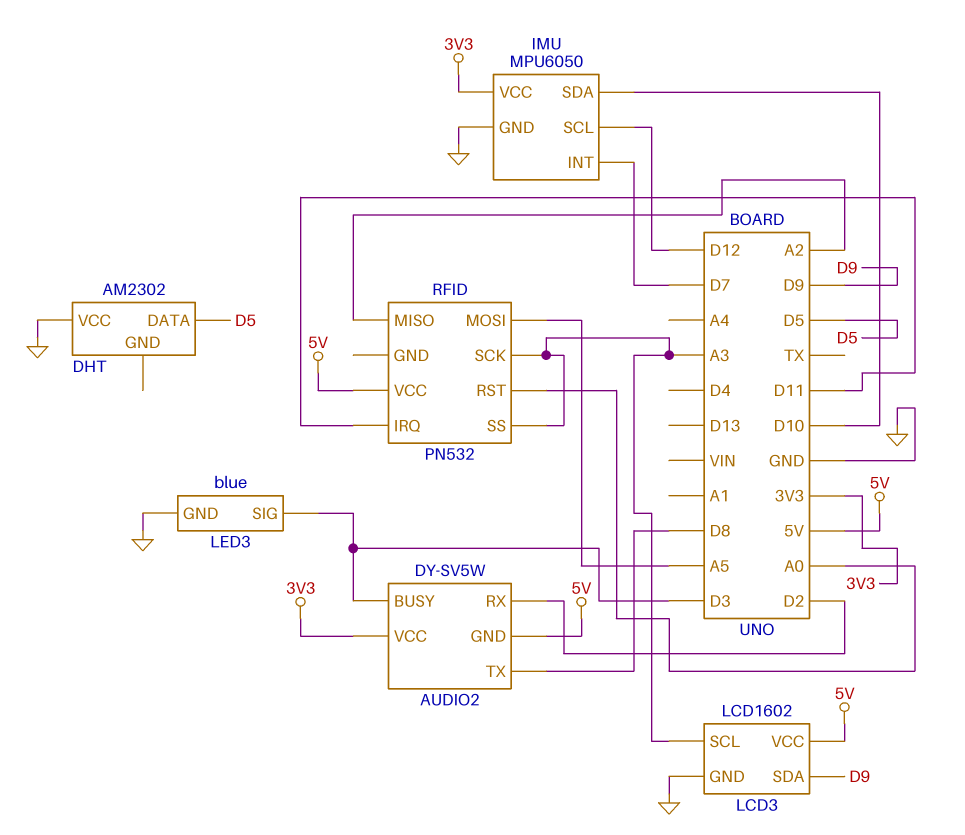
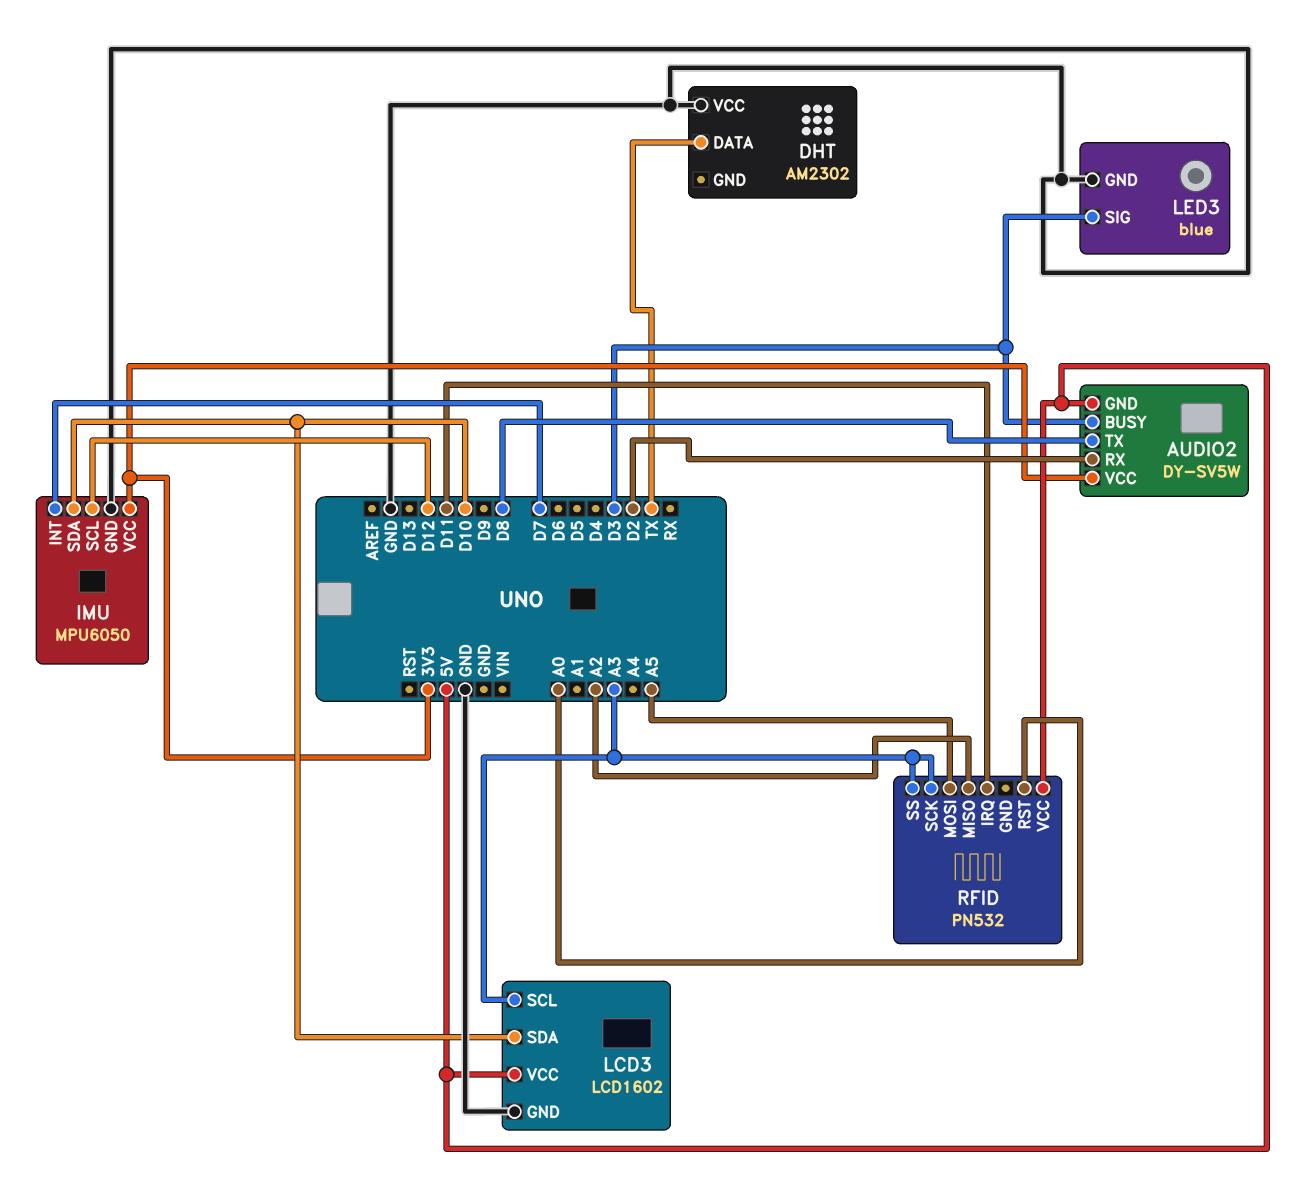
DHT pin DATA: D5 -> TX
LCD3 pin SDA: D9 -> D10

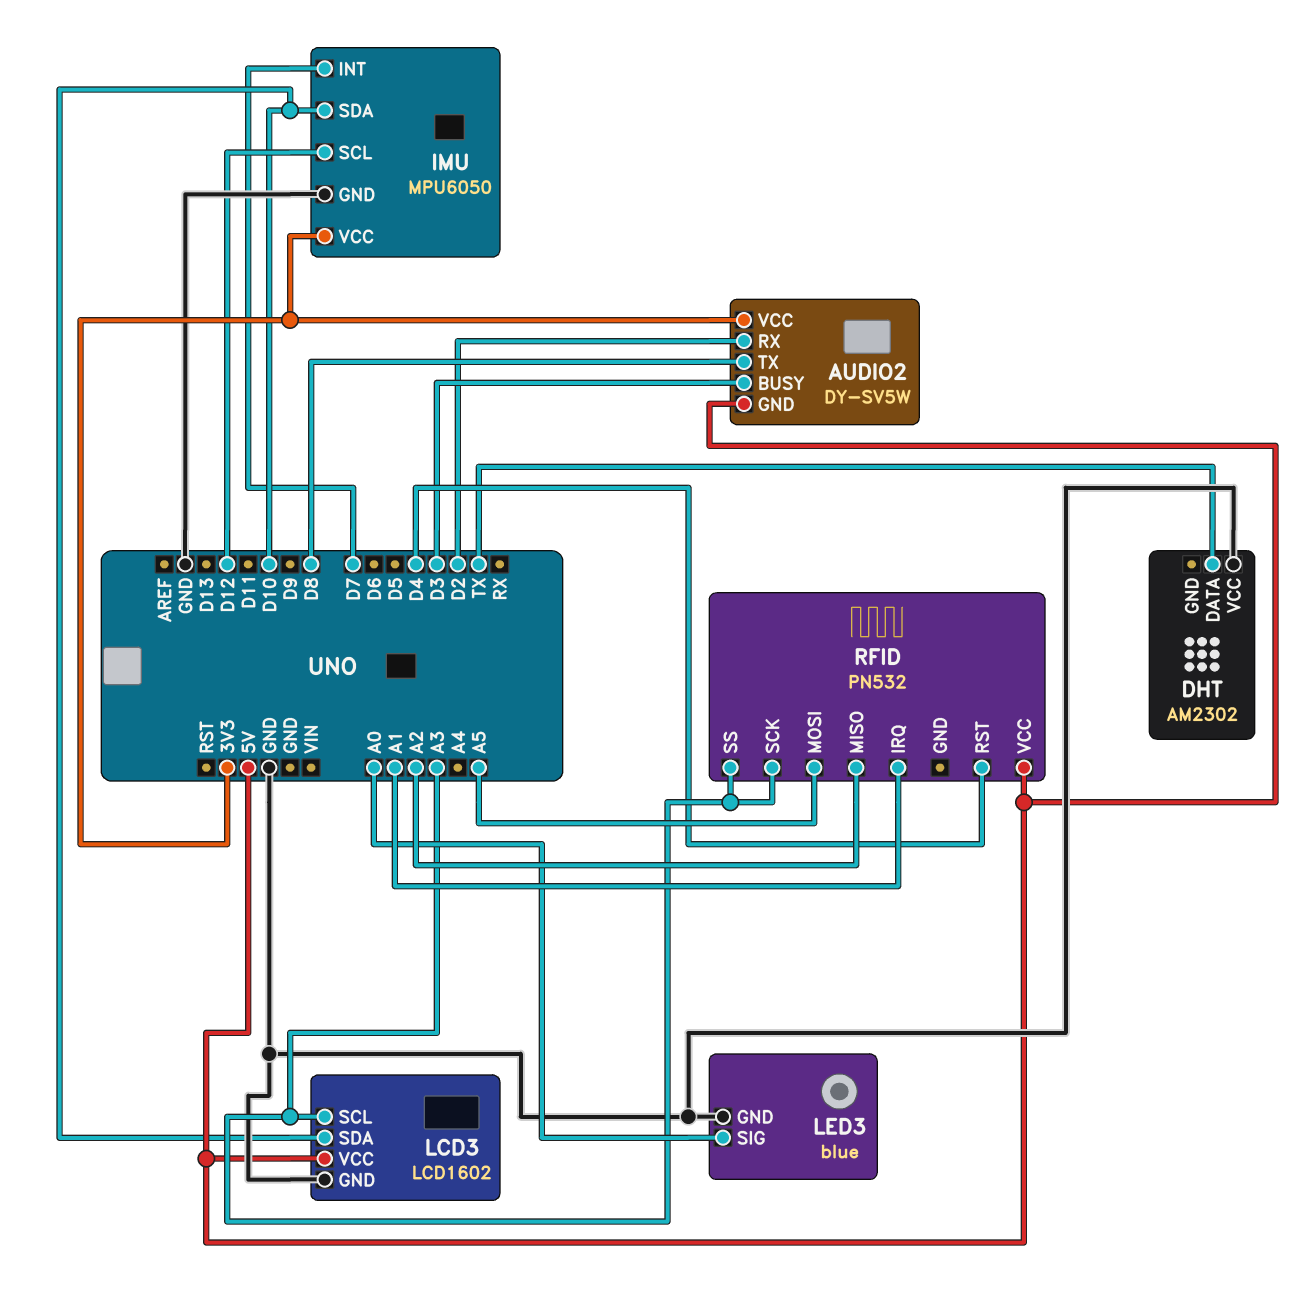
LED3 pin SIG: D3 -> A0
RFID pin IRQ: D11 -> A1
RFID pin RST: A0 -> D4

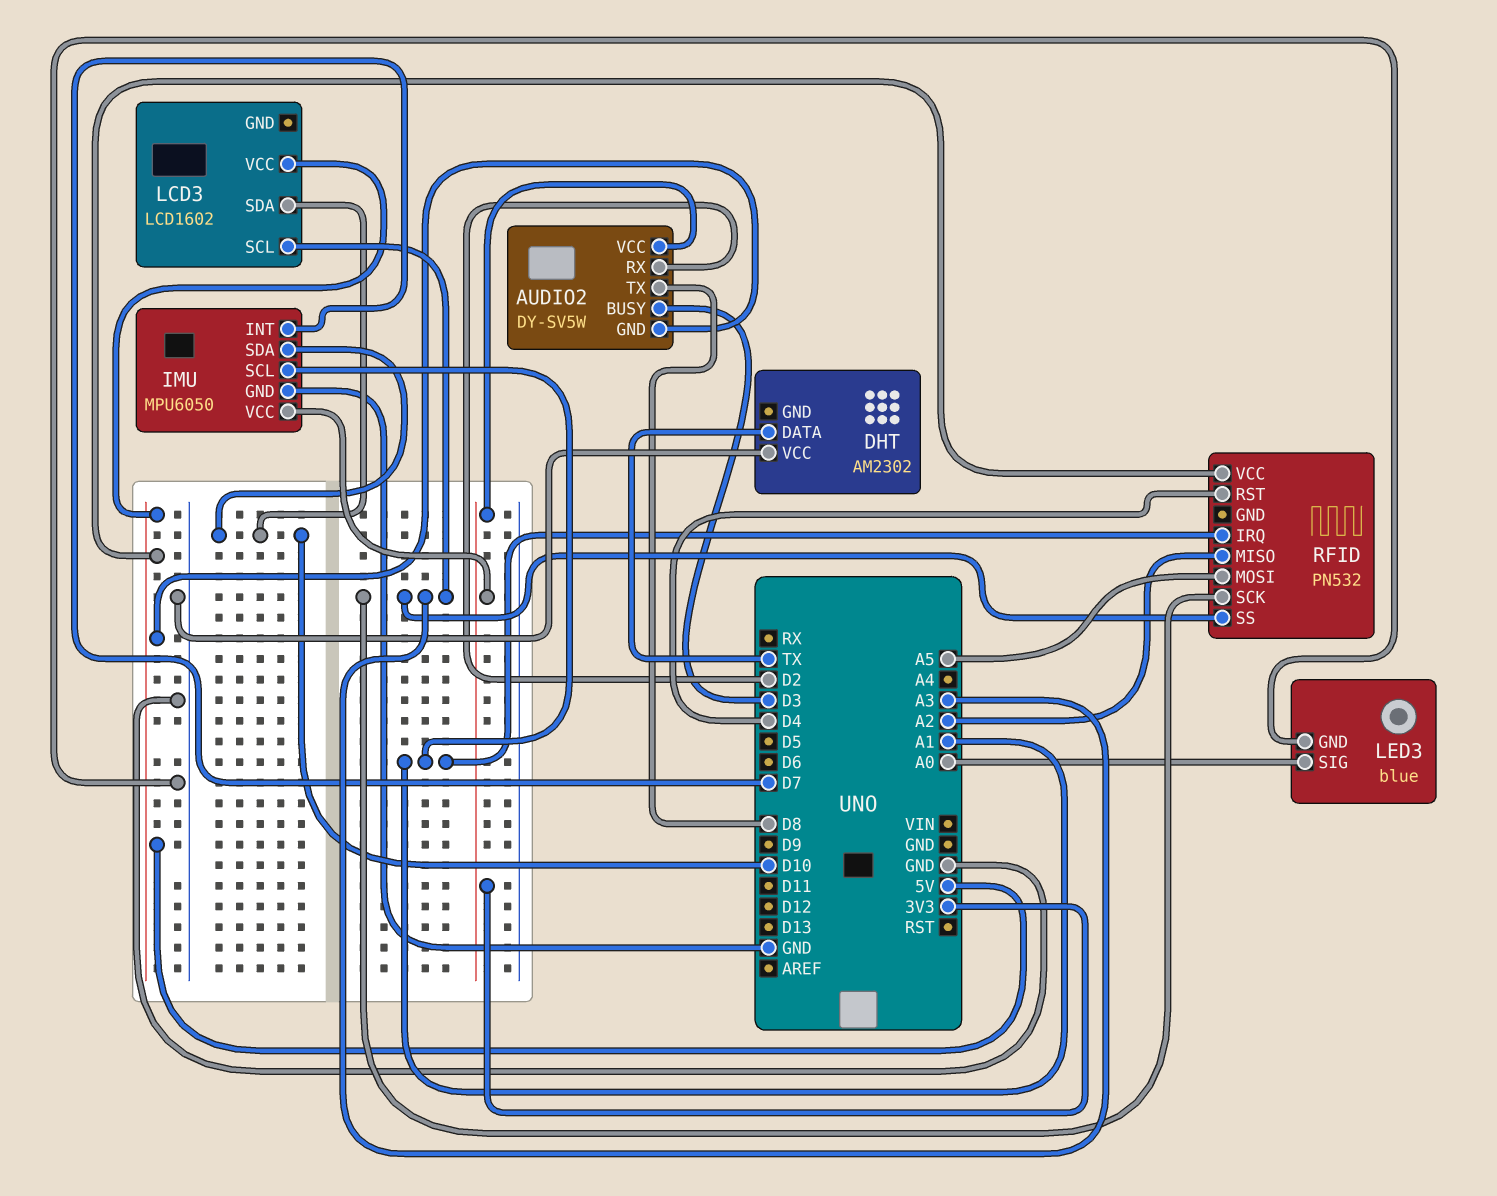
IMU pin SCL: D12 -> A1
LCD3 pin GND: GND -> none

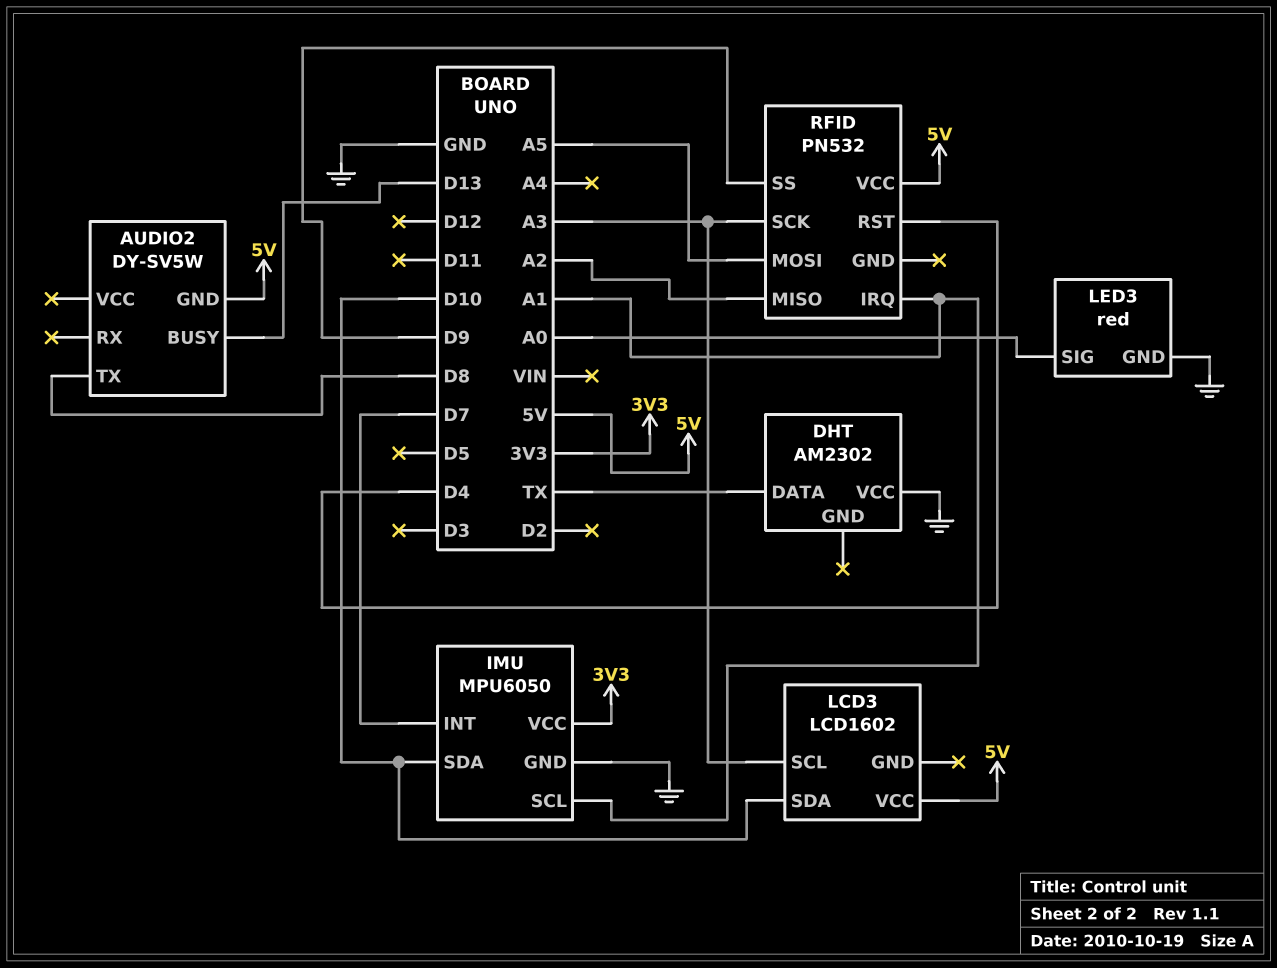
AUDIO2 pin BUSY: D3 -> D13
AUDIO2 pin RX: D2 -> none
AUDIO2 pin VCC: 3V3 -> none
LED3: blue -> red
RFID pin SS: A3 -> D9

